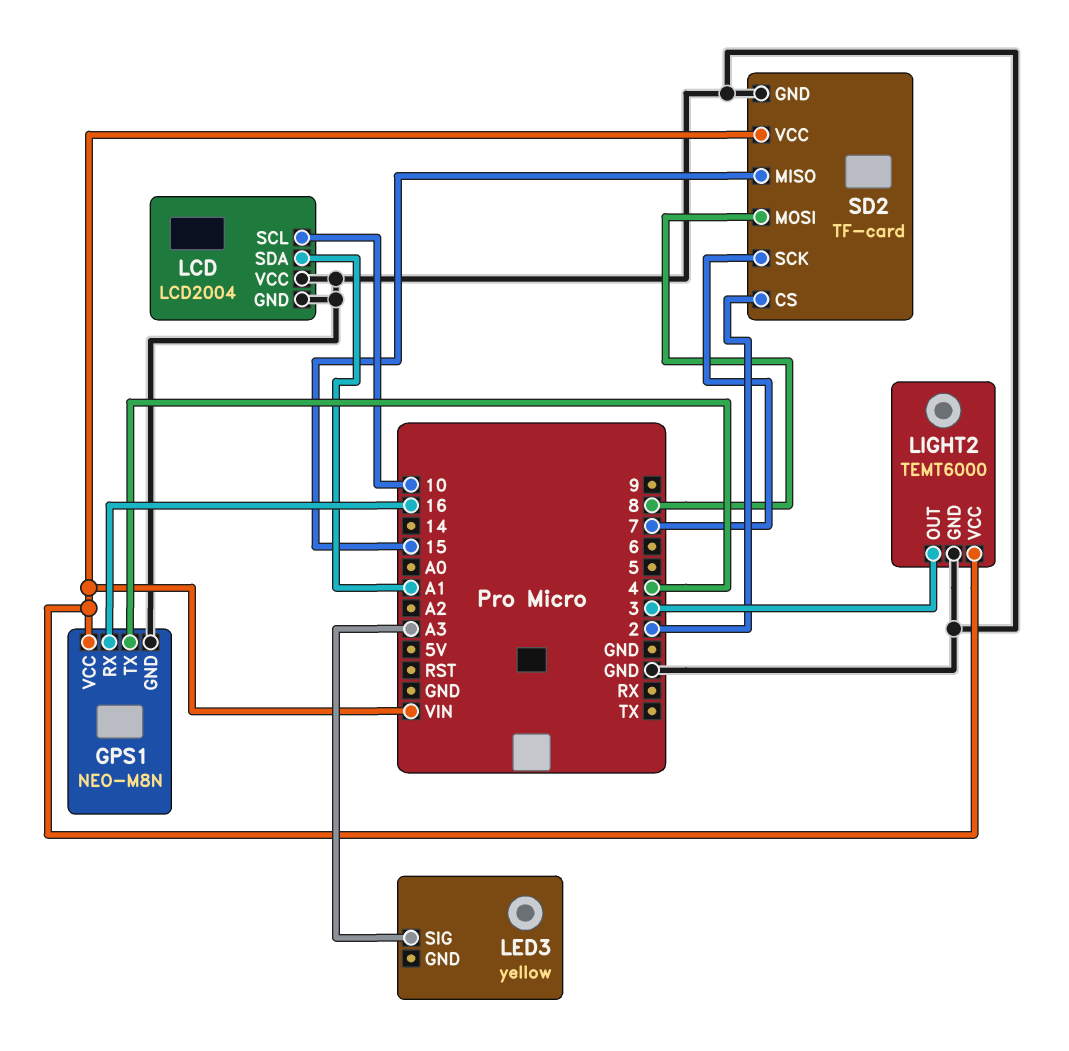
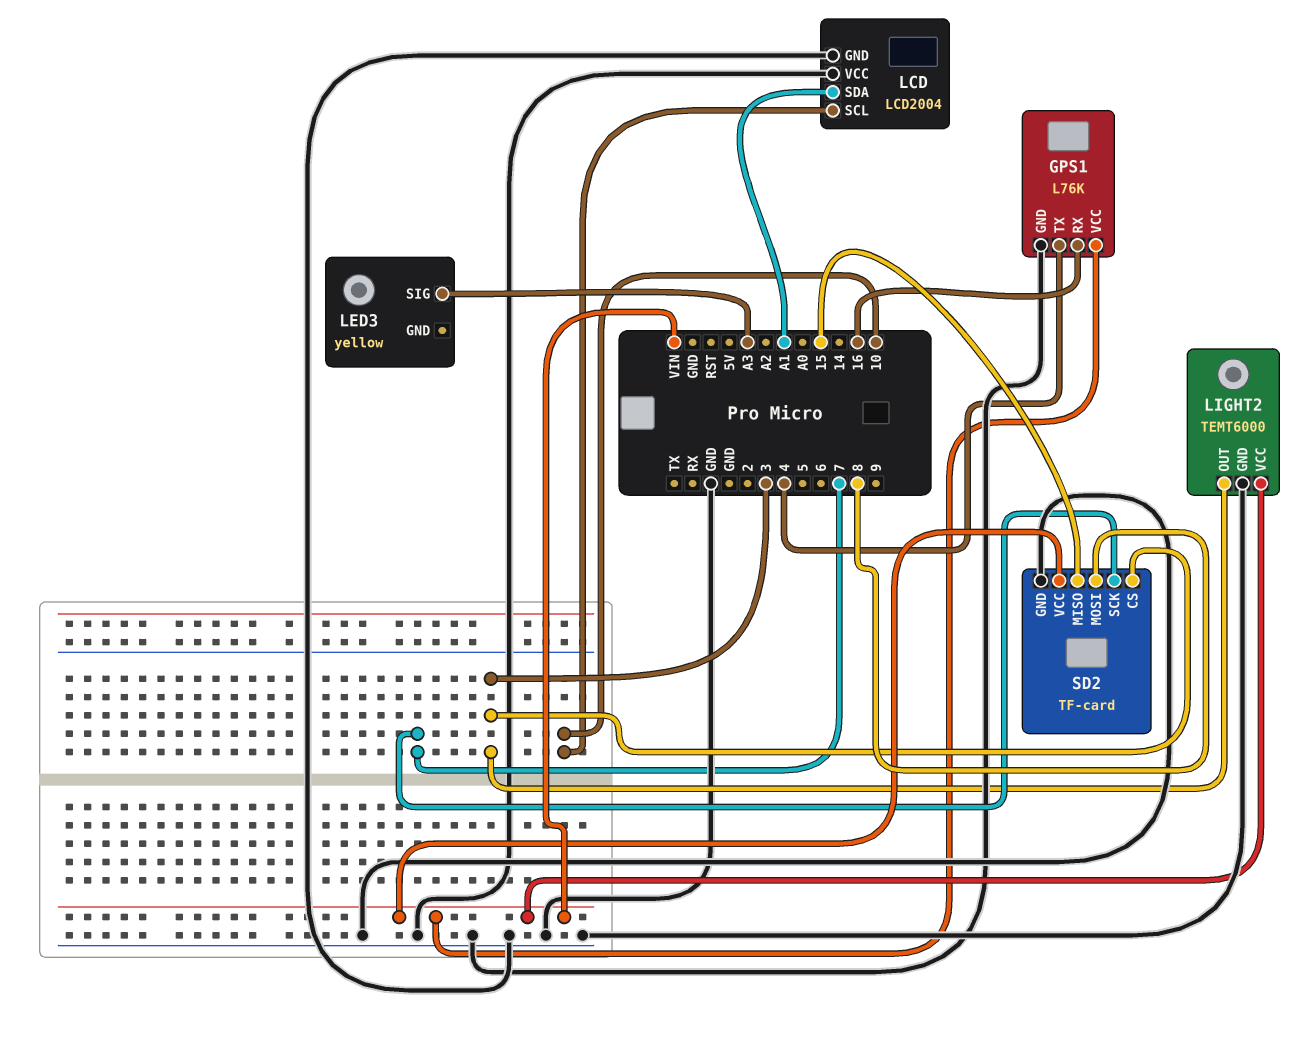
GPS1: NEO-M8N -> L76K
SD2 pin CS: 2 -> 3

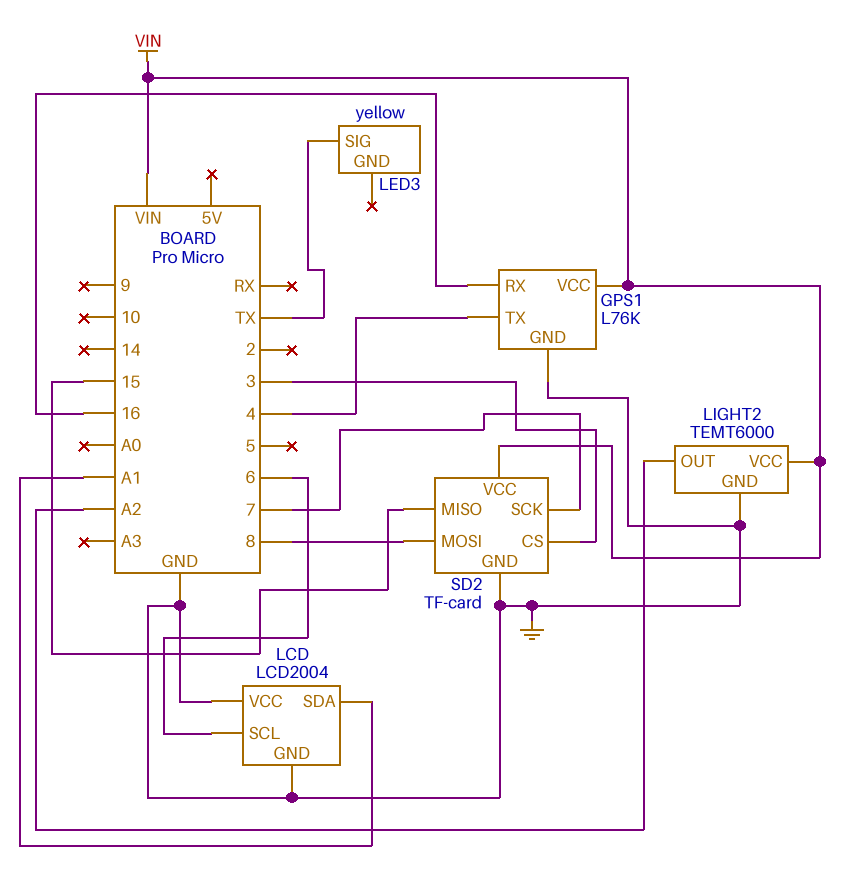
LCD pin SCL: 10 -> 6
LED3 pin SIG: A3 -> TX
LIGHT2 pin OUT: 3 -> A2

